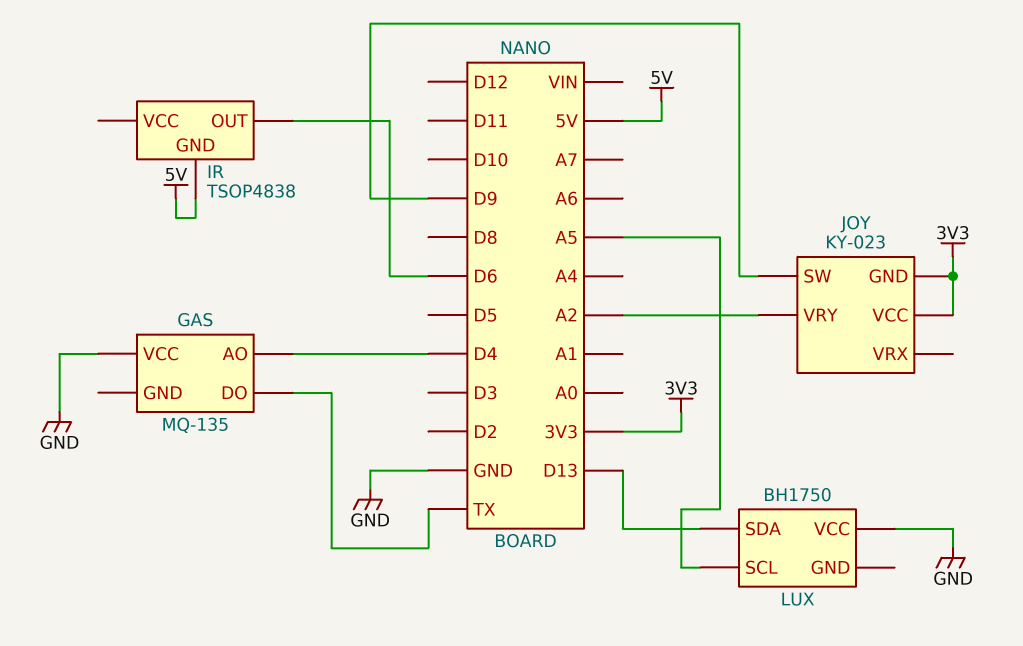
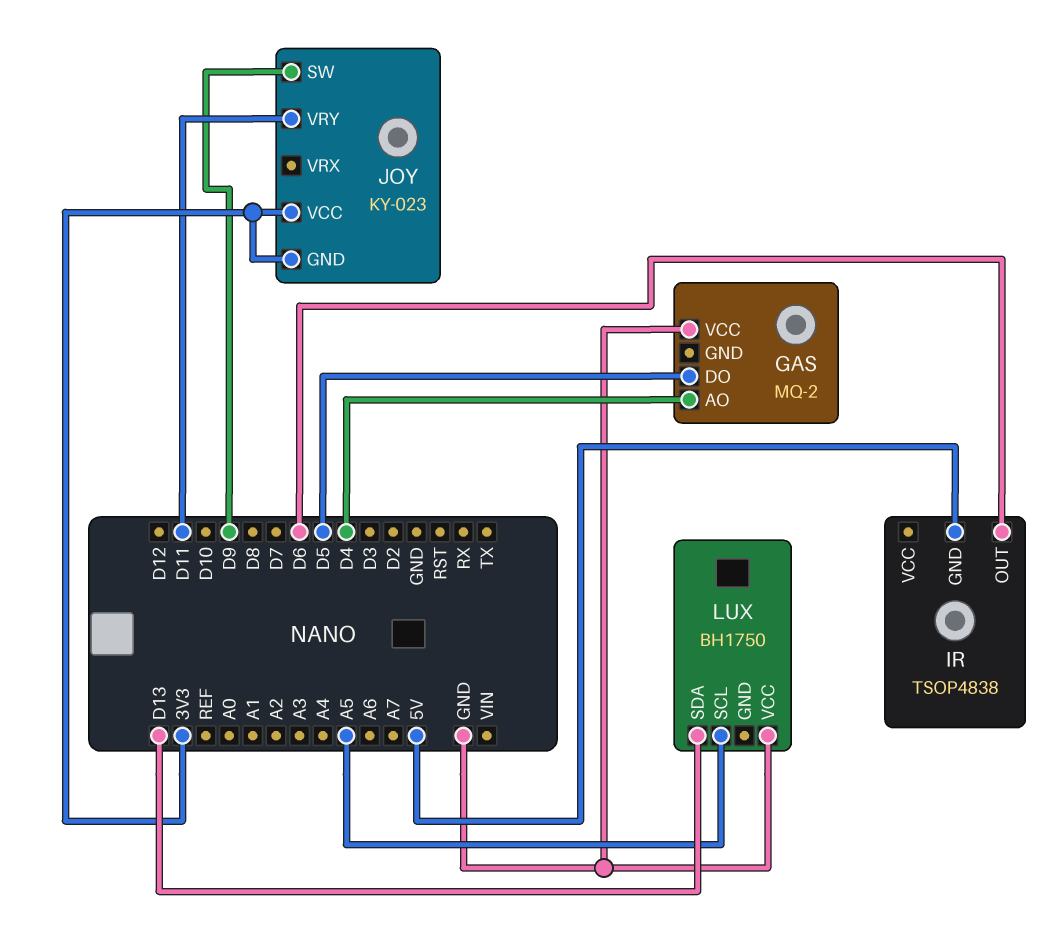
GAS: MQ-135 -> MQ-2
GAS pin DO: TX -> D5
JOY pin VRY: A2 -> D11

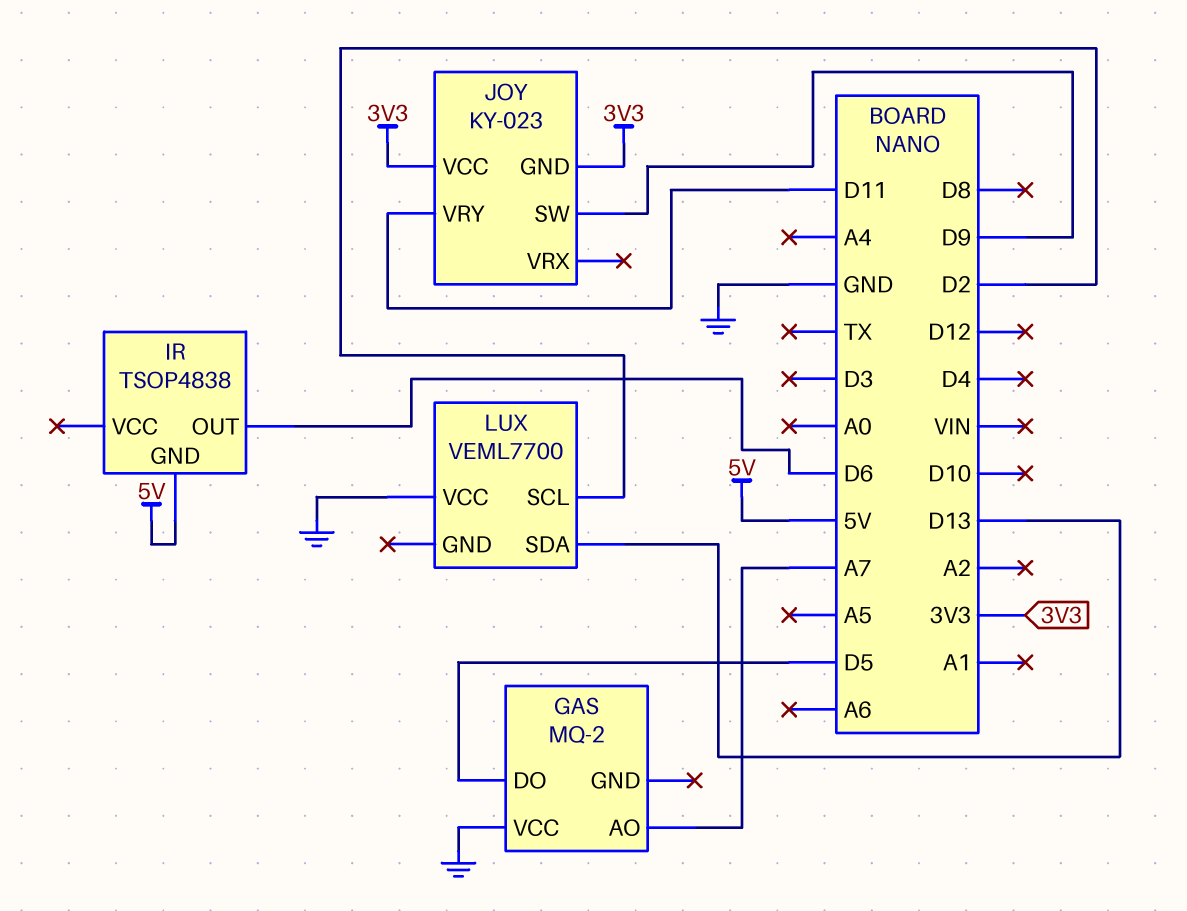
GAS pin AO: D4 -> A7
LUX: BH1750 -> VEML7700
LUX pin SCL: A5 -> D2

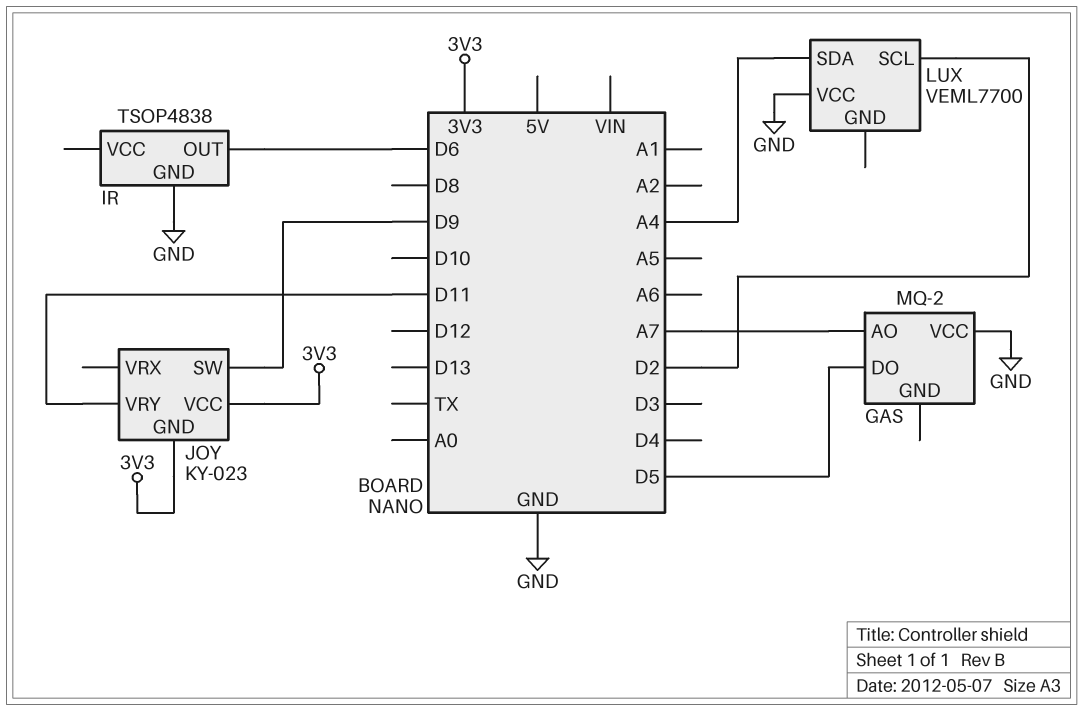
IR pin GND: 5V -> GND
LUX pin SDA: D13 -> A4

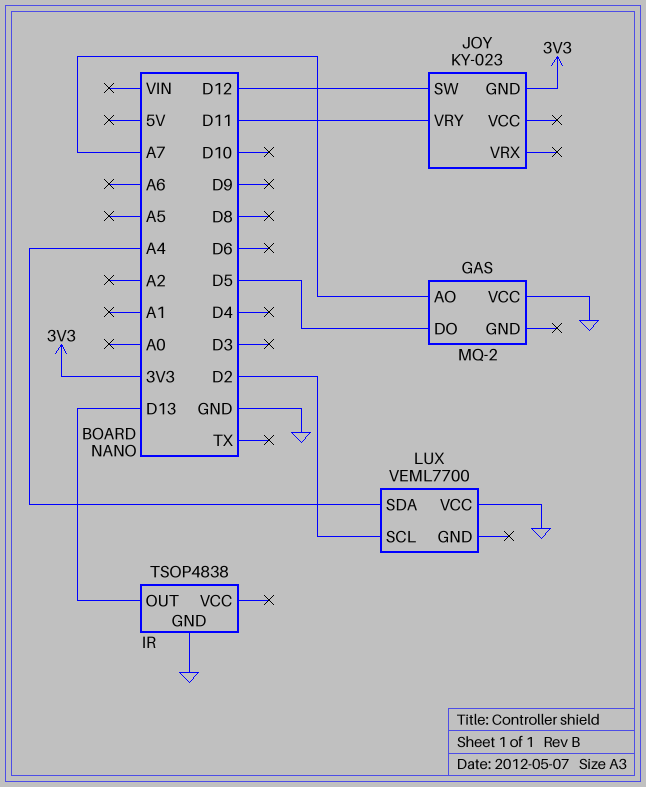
IR pin OUT: D6 -> D13
JOY pin SW: D9 -> D12
JOY pin VCC: 3V3 -> none

